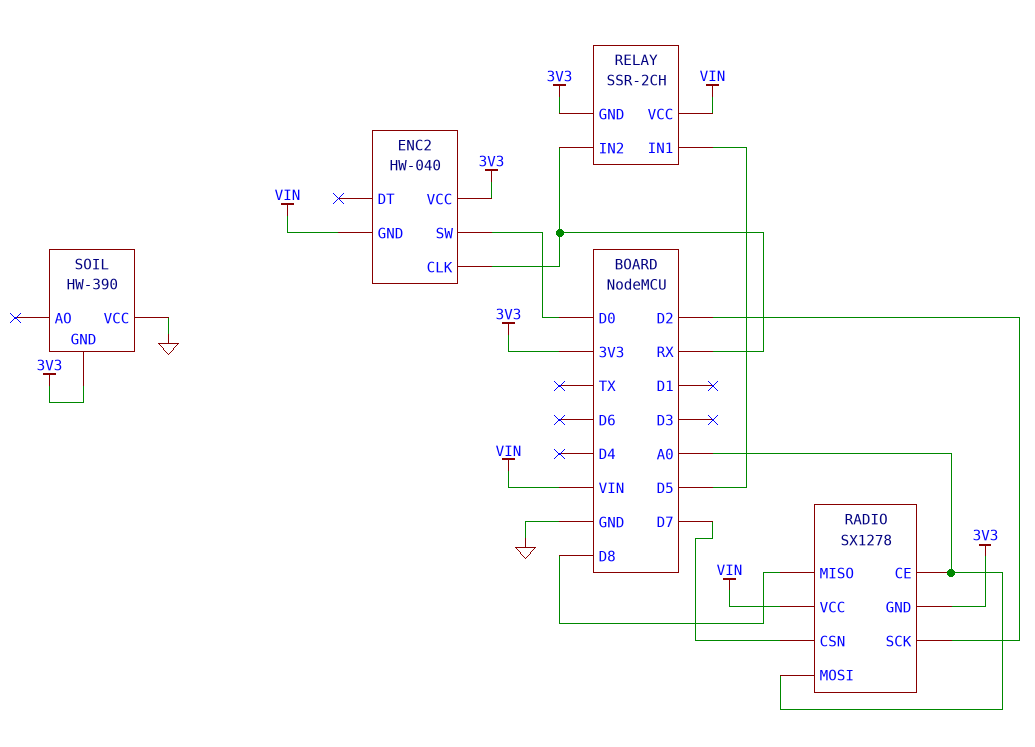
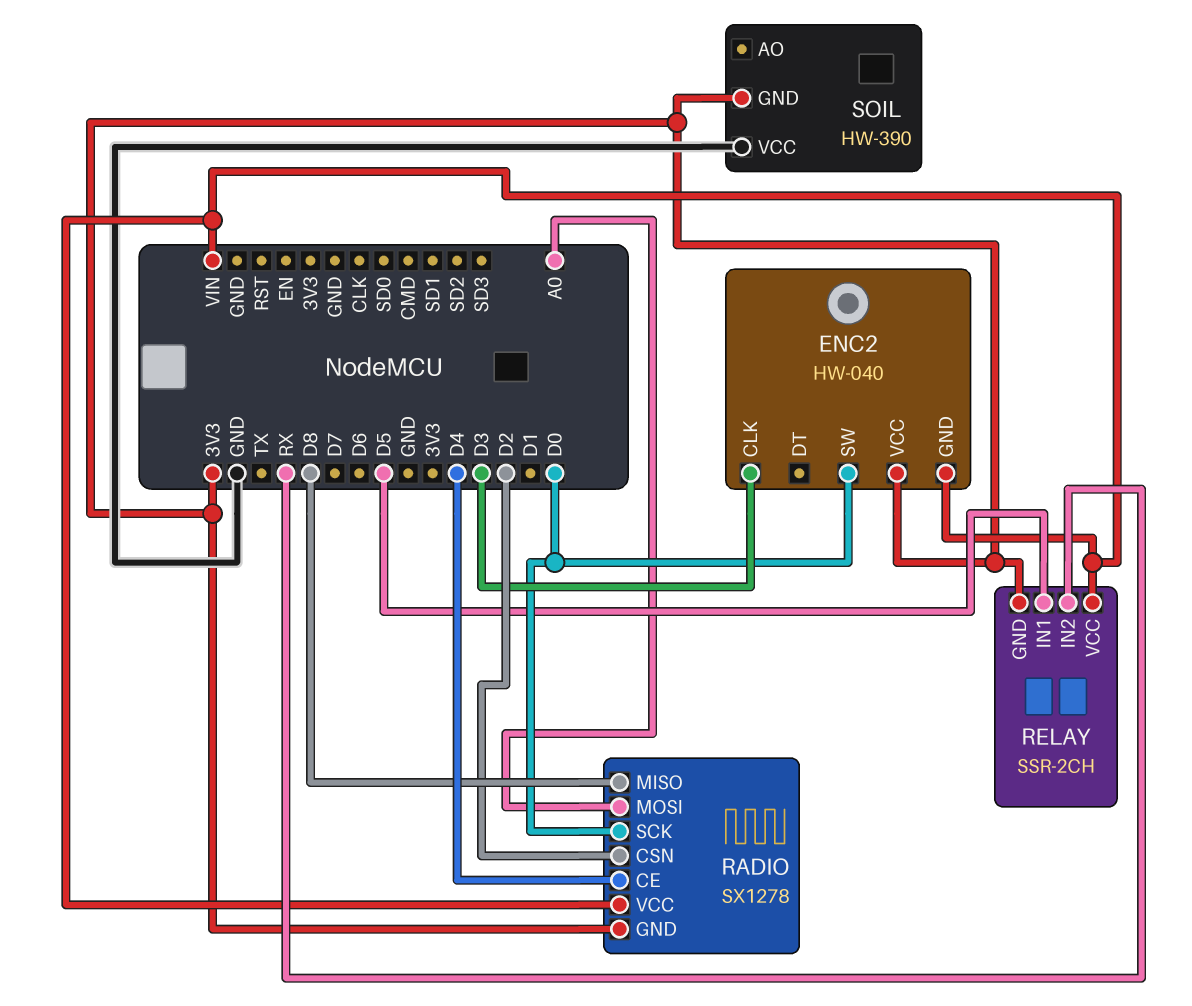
ENC2 pin CLK: RX -> D3
RADIO pin CE: A0 -> D4
RADIO pin CSN: D7 -> D2
RADIO pin SCK: D2 -> D0

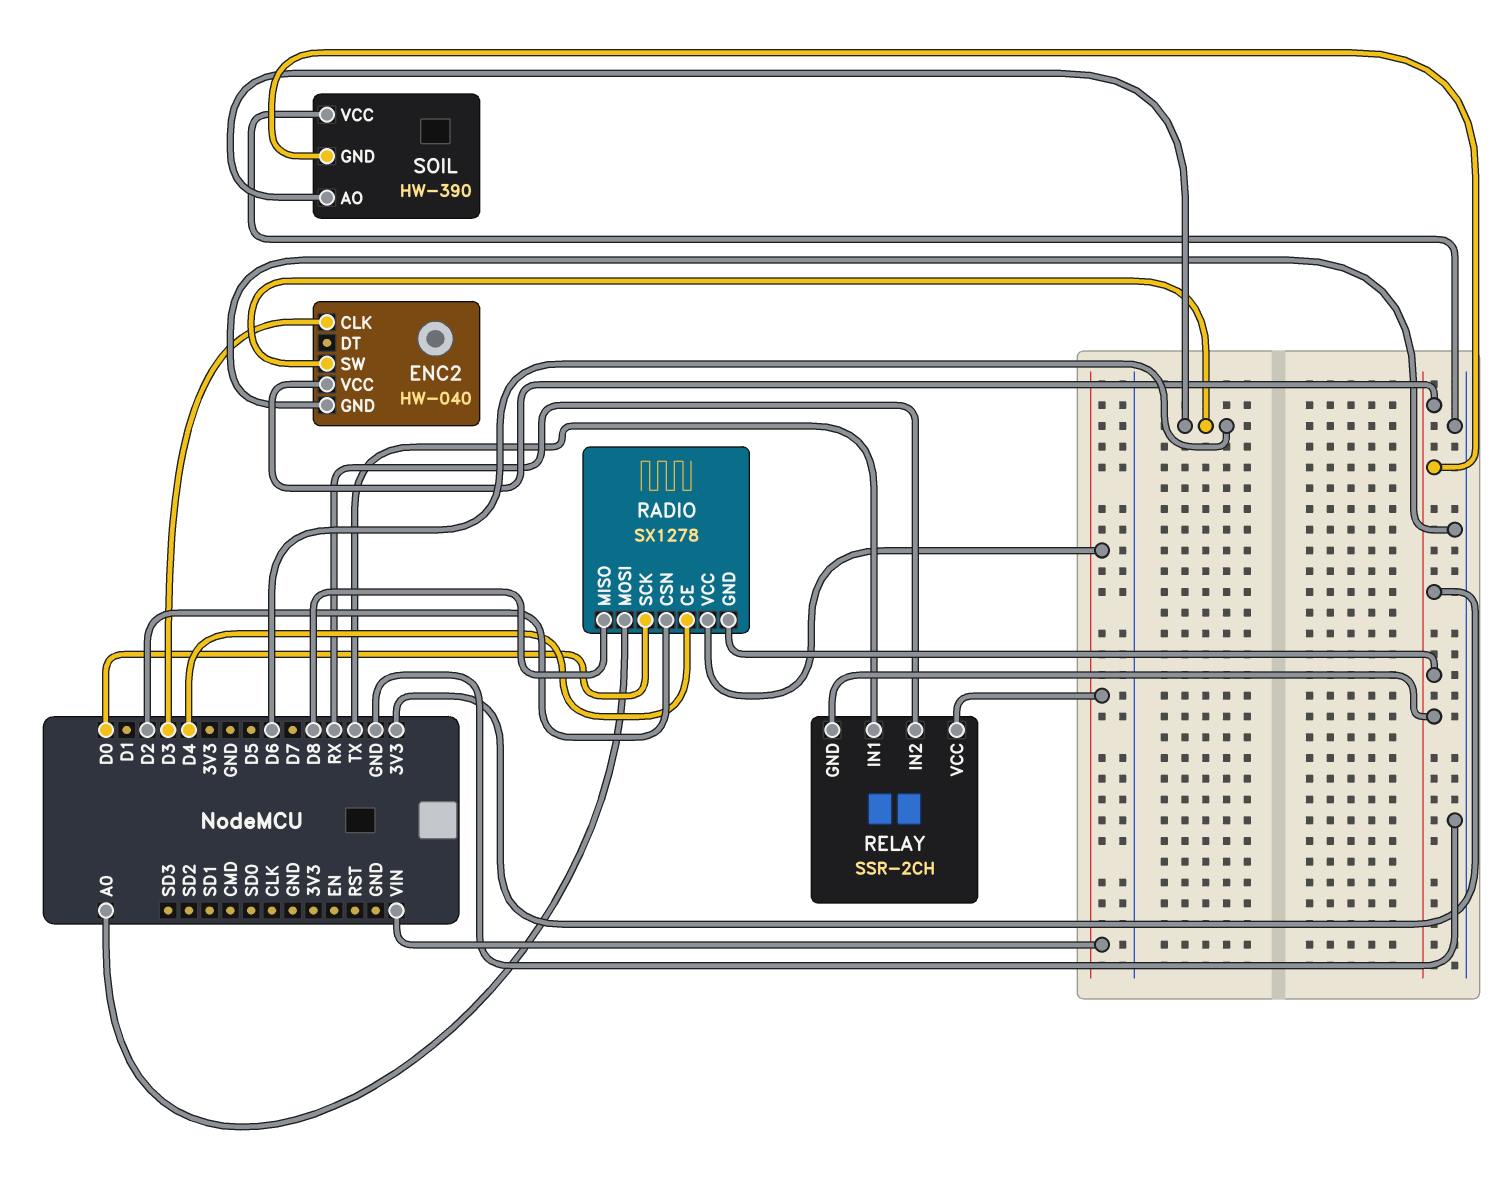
ENC2 pin GND: VIN -> GND
ENC2 pin SW: D0 -> D6
RELAY pin IN1: D5 -> TX
SOIL pin AO: none -> D6

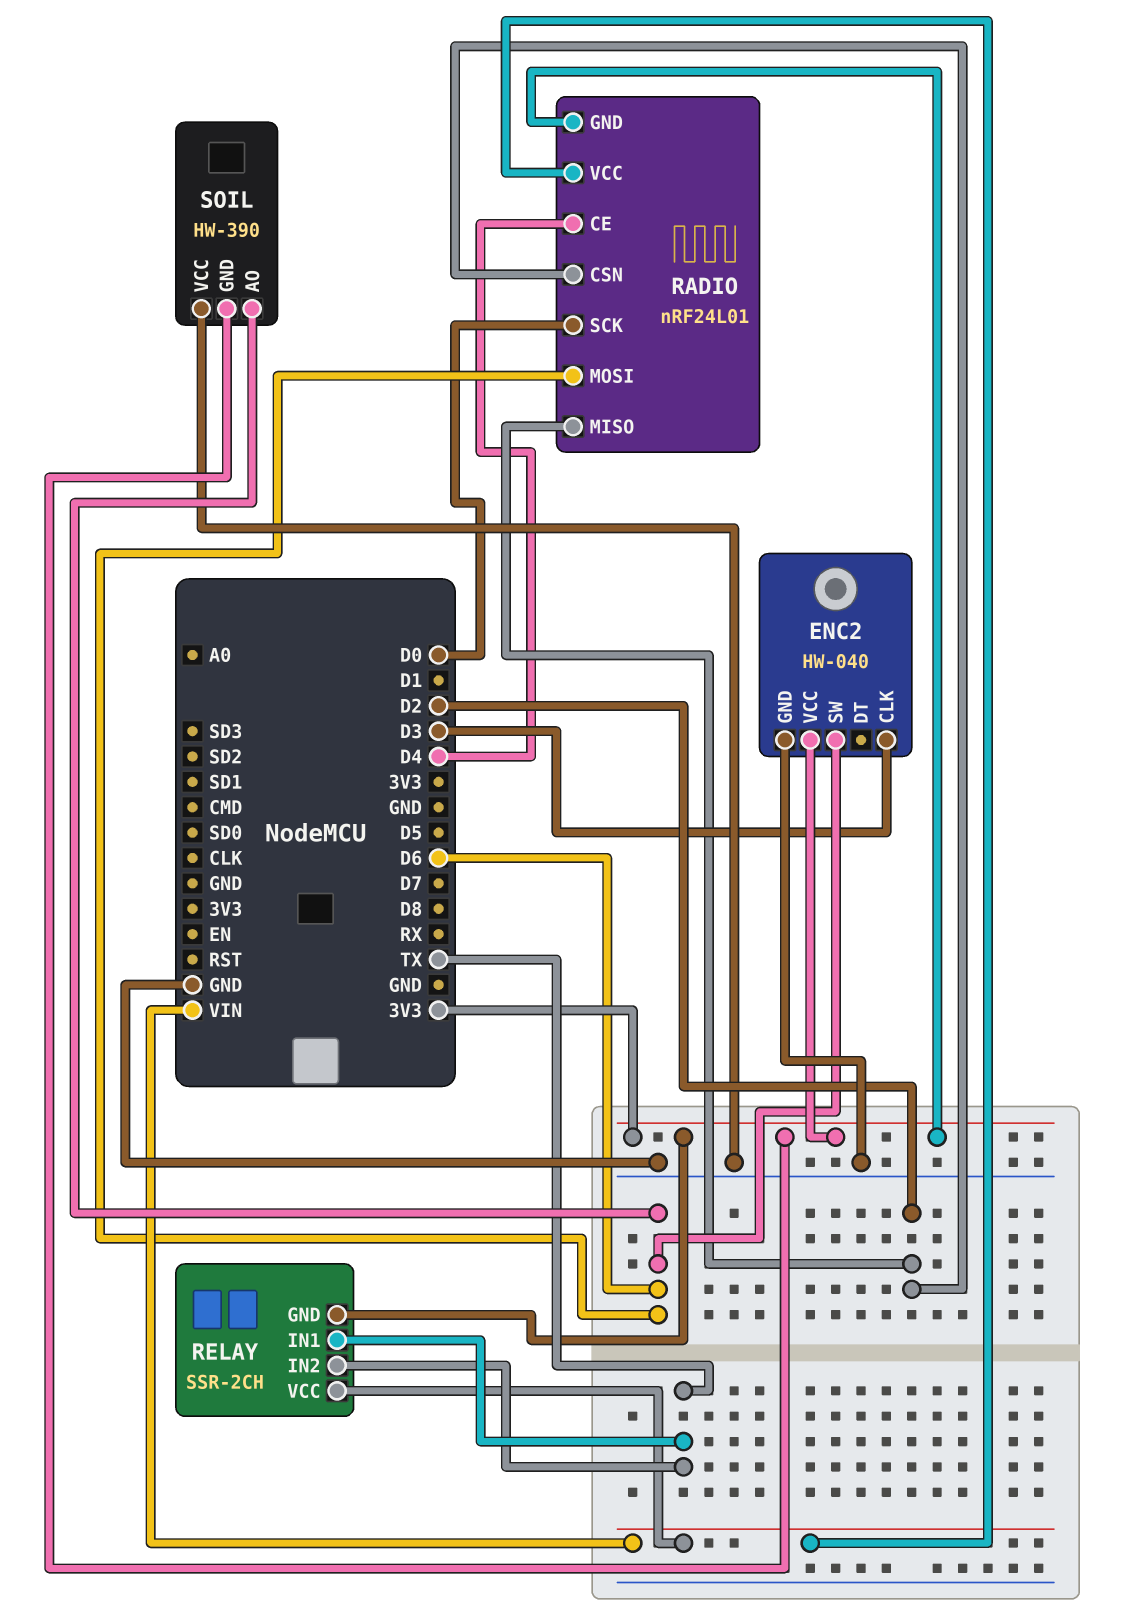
RADIO: SX1278 -> nRF24L01
RADIO pin MISO: D8 -> D2
RADIO pin MOSI: A0 -> D6
RELAY pin IN2: RX -> TX

